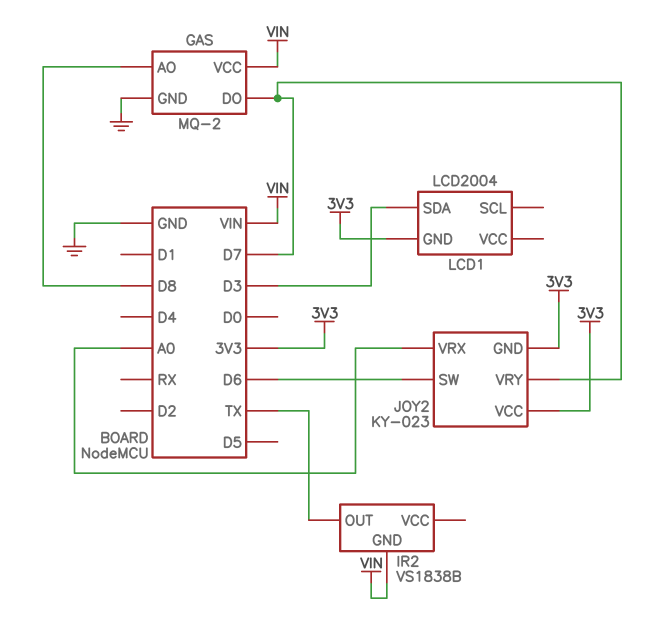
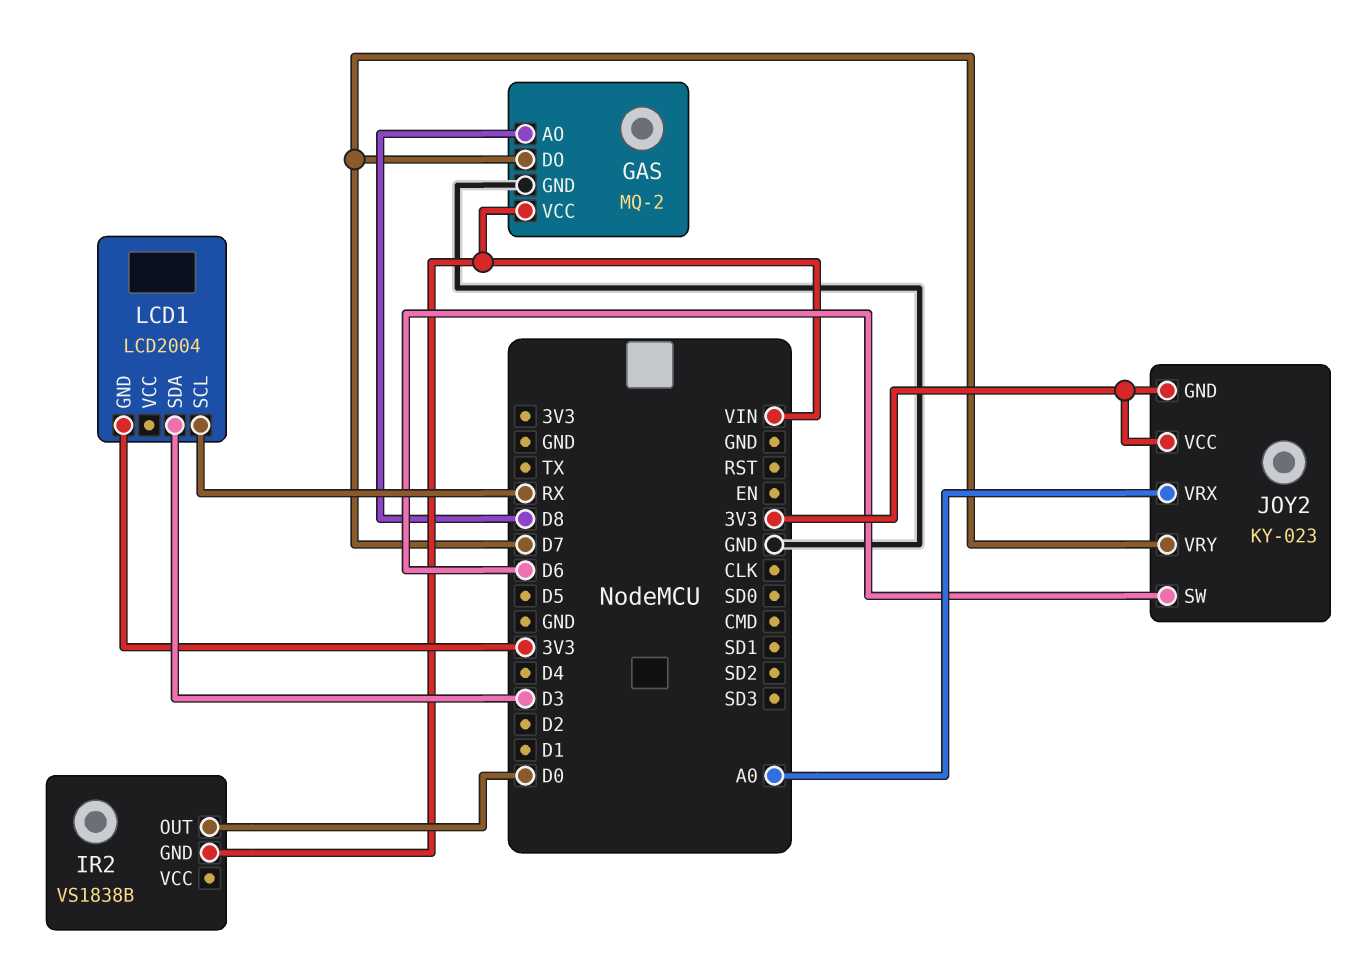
IR2 pin OUT: TX -> D0
LCD1 pin SCL: none -> RX

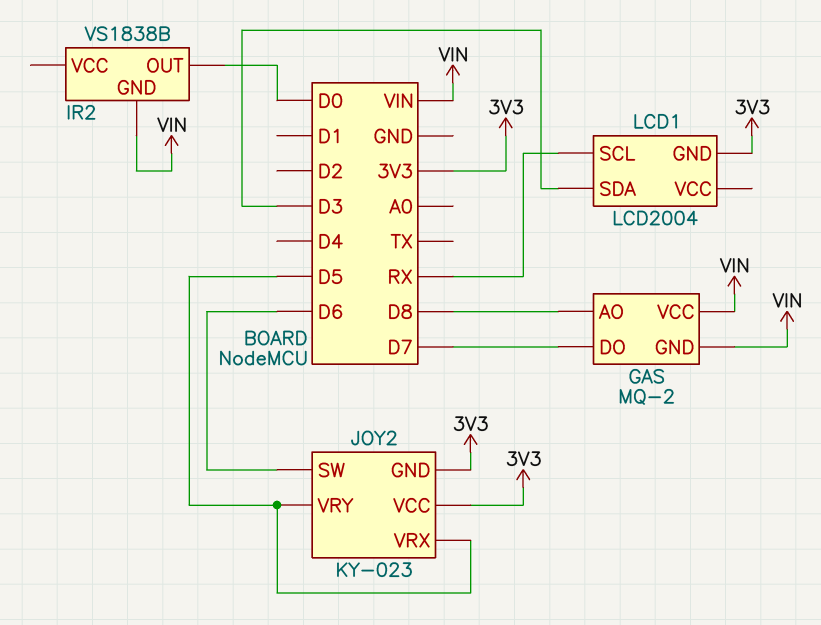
GAS pin GND: GND -> VIN
JOY2 pin VRX: A0 -> D5
JOY2 pin VRY: D7 -> D5

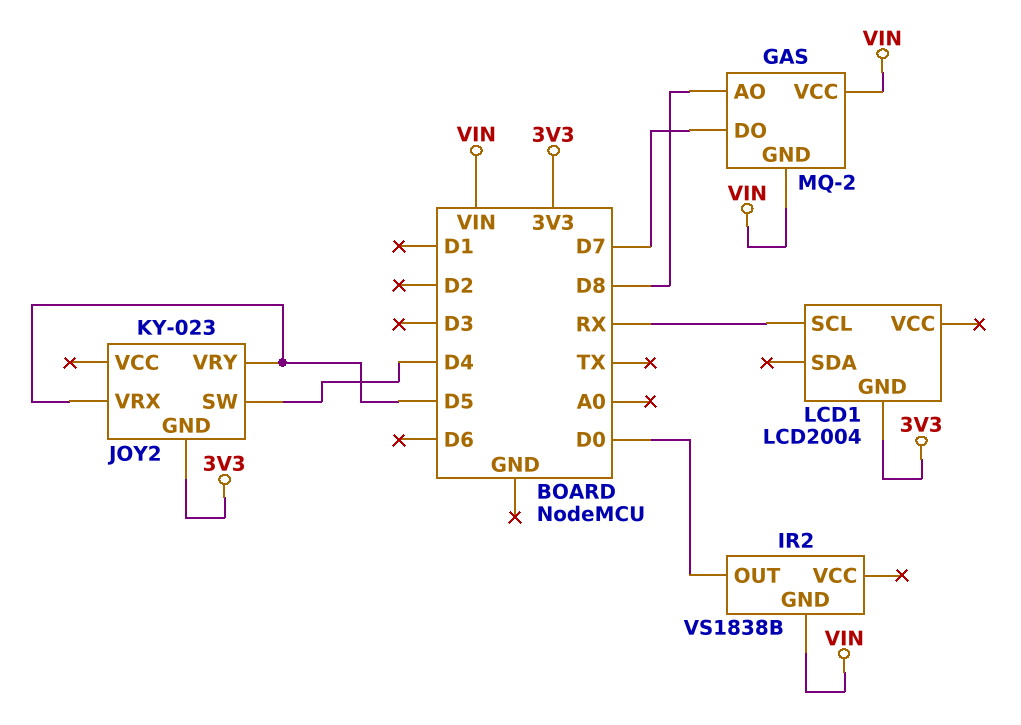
JOY2 pin SW: D6 -> D4
JOY2 pin VCC: 3V3 -> none
LCD1 pin SDA: D3 -> none

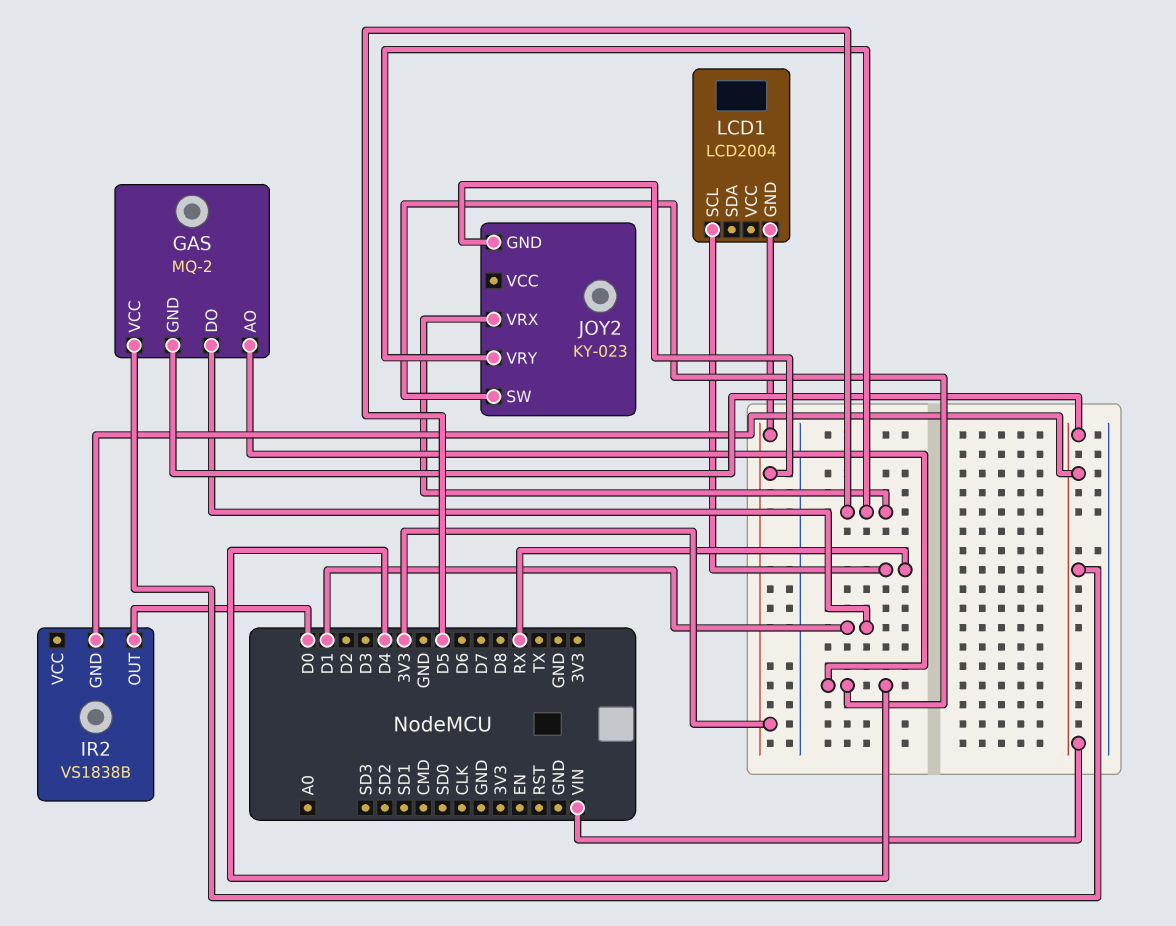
GAS pin AO: D8 -> D4
GAS pin DO: D7 -> D1

